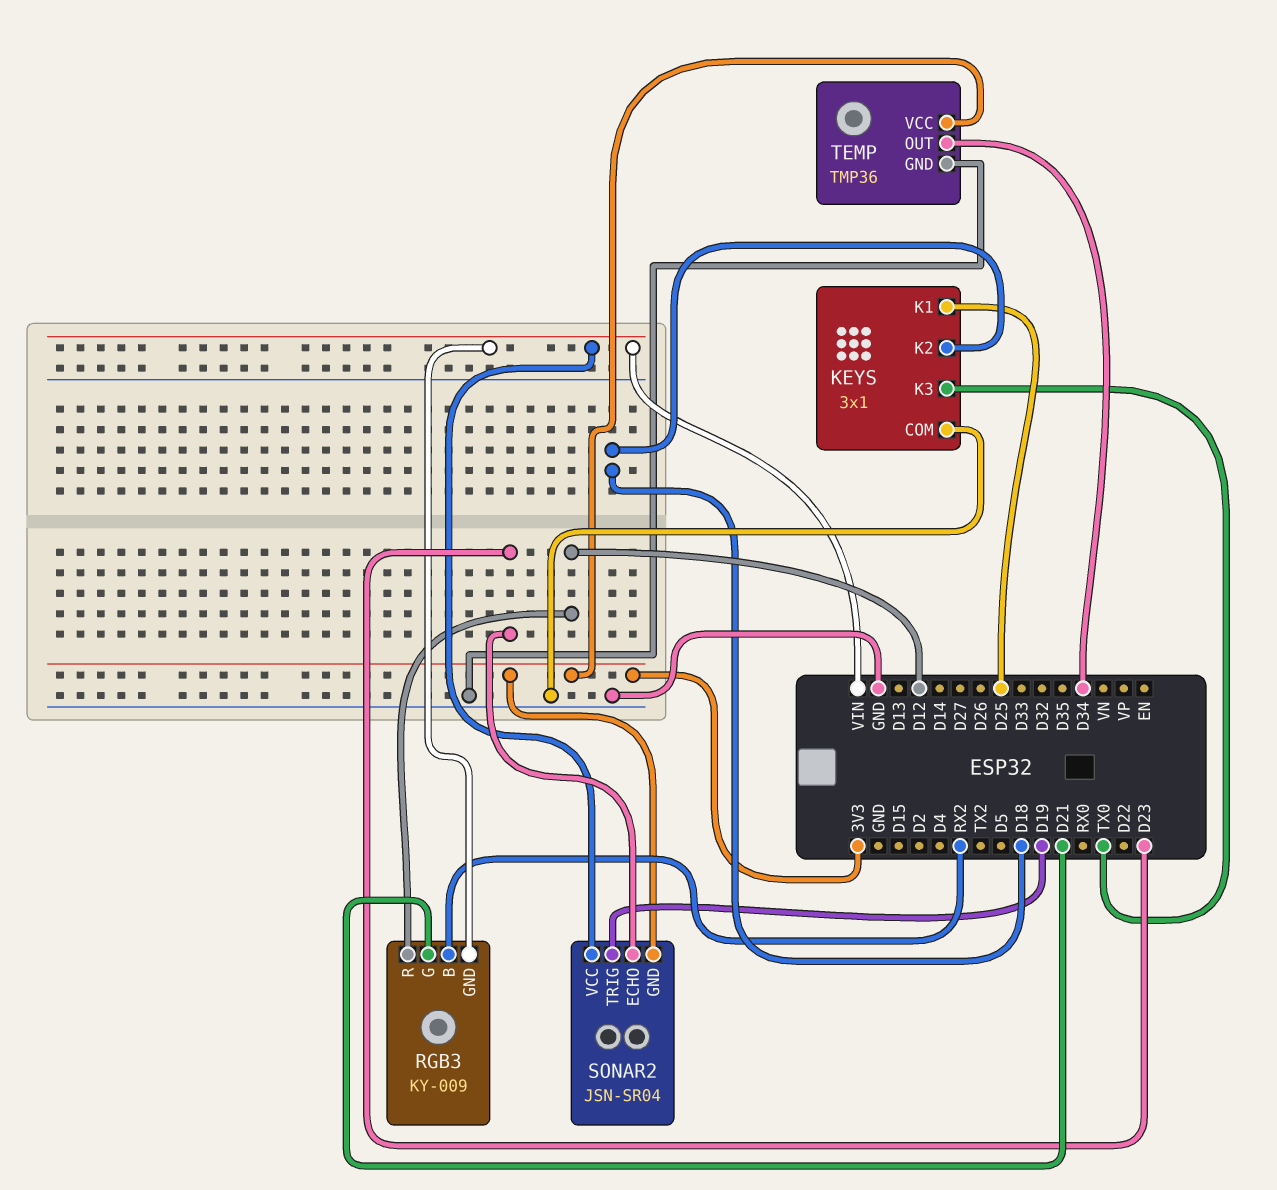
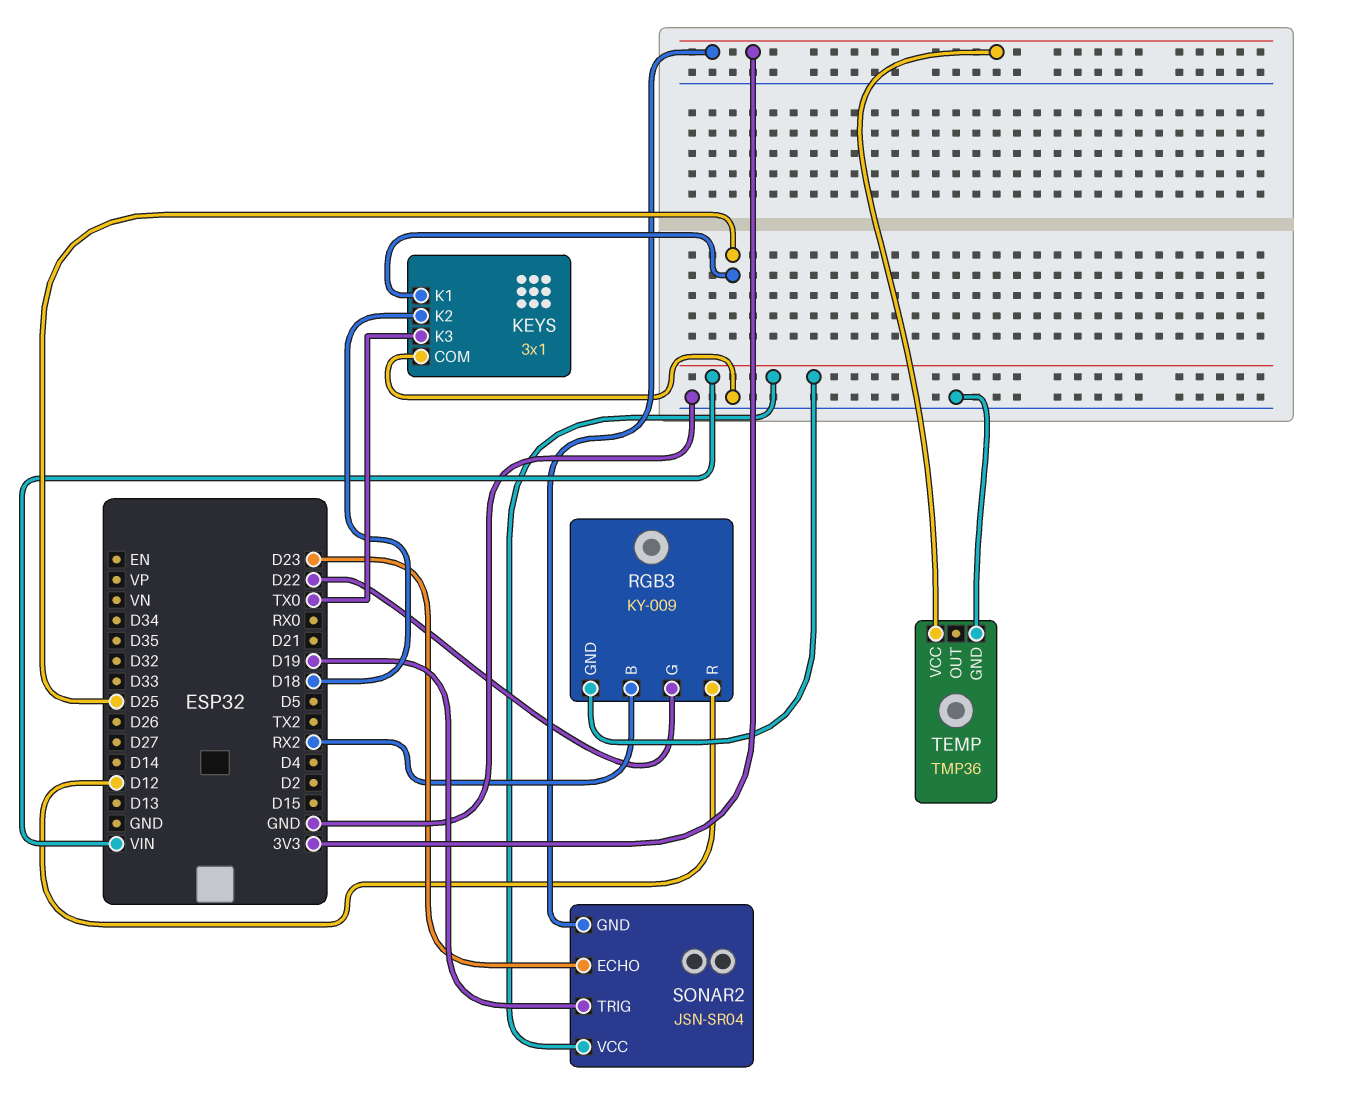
RGB3 pin G: D21 -> D22
TEMP pin OUT: D34 -> none

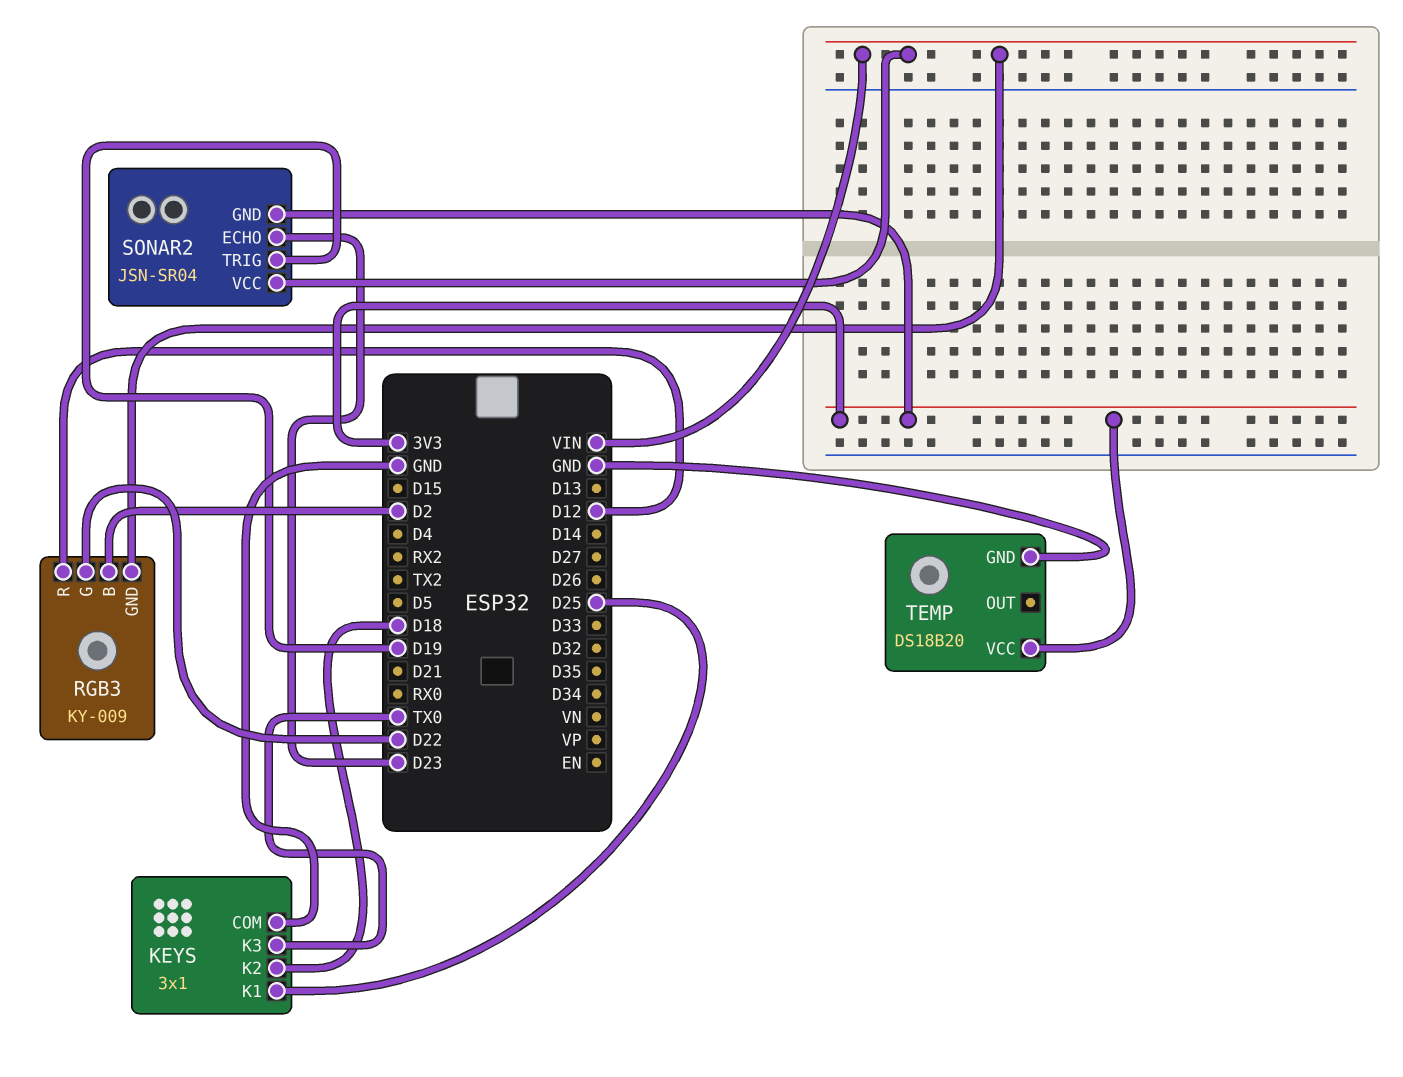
RGB3 pin B: RX2 -> D2
TEMP: TMP36 -> DS18B20

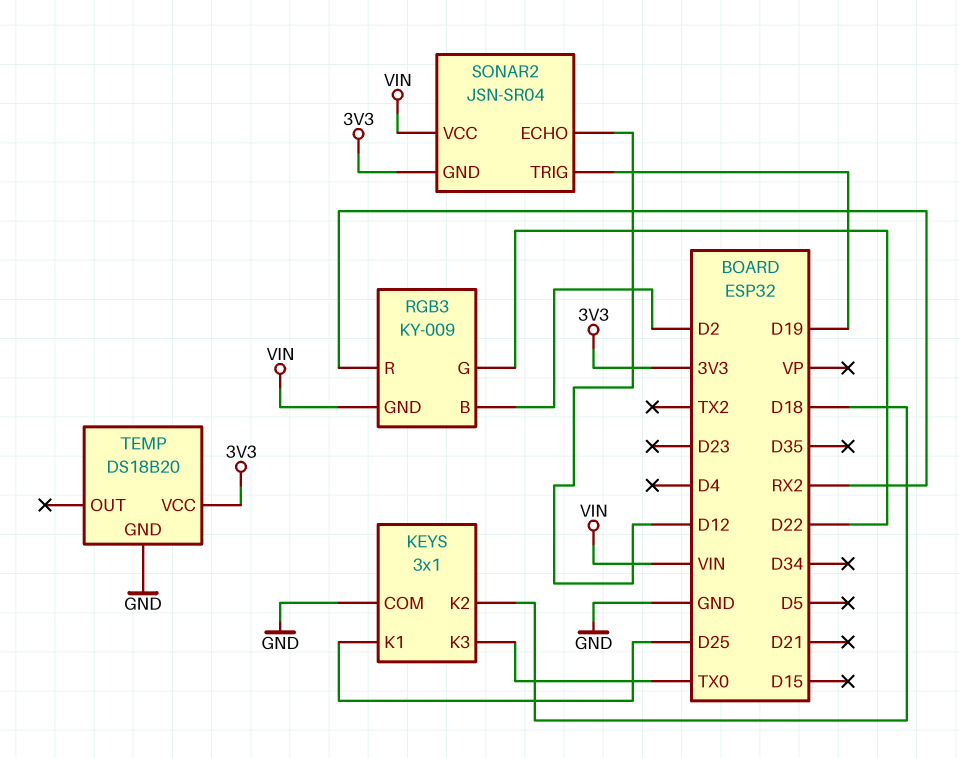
RGB3 pin R: D12 -> RX2
SONAR2 pin ECHO: D23 -> D12

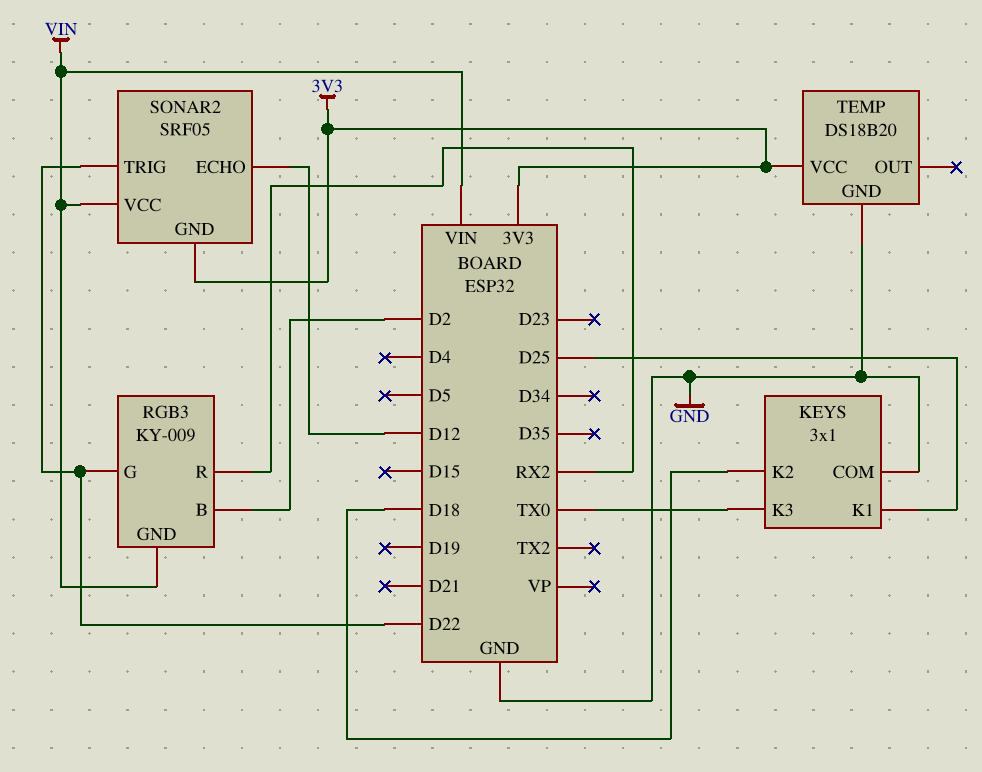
SONAR2: JSN-SR04 -> SRF05
SONAR2 pin TRIG: D19 -> D22

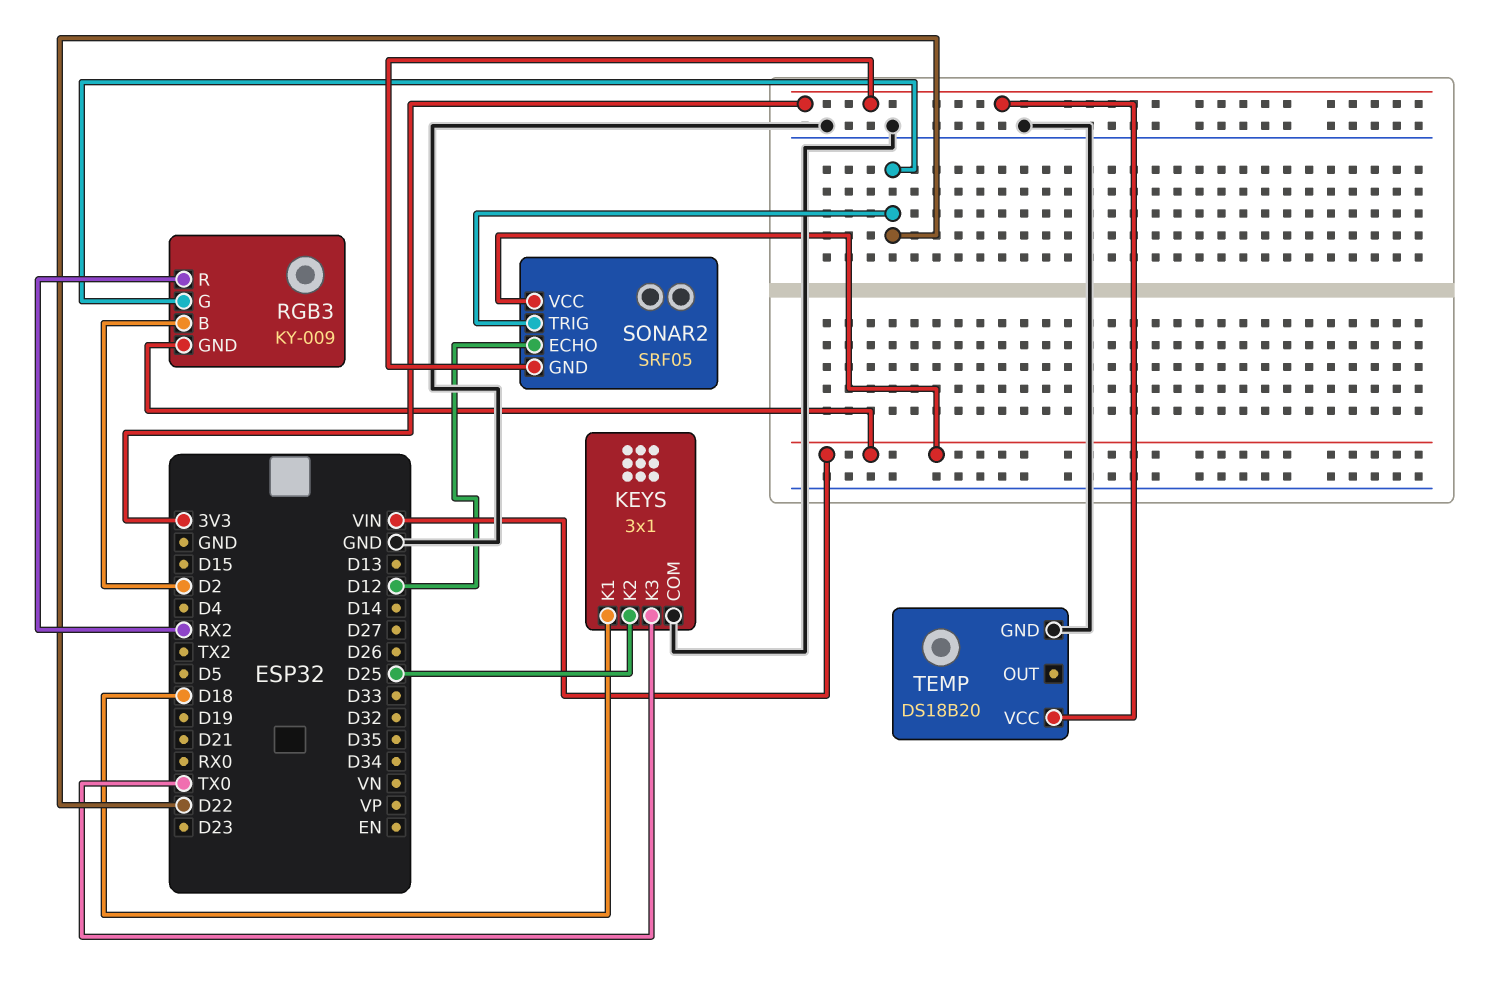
KEYS pin K1: D25 -> D18
KEYS pin K2: D18 -> D25

